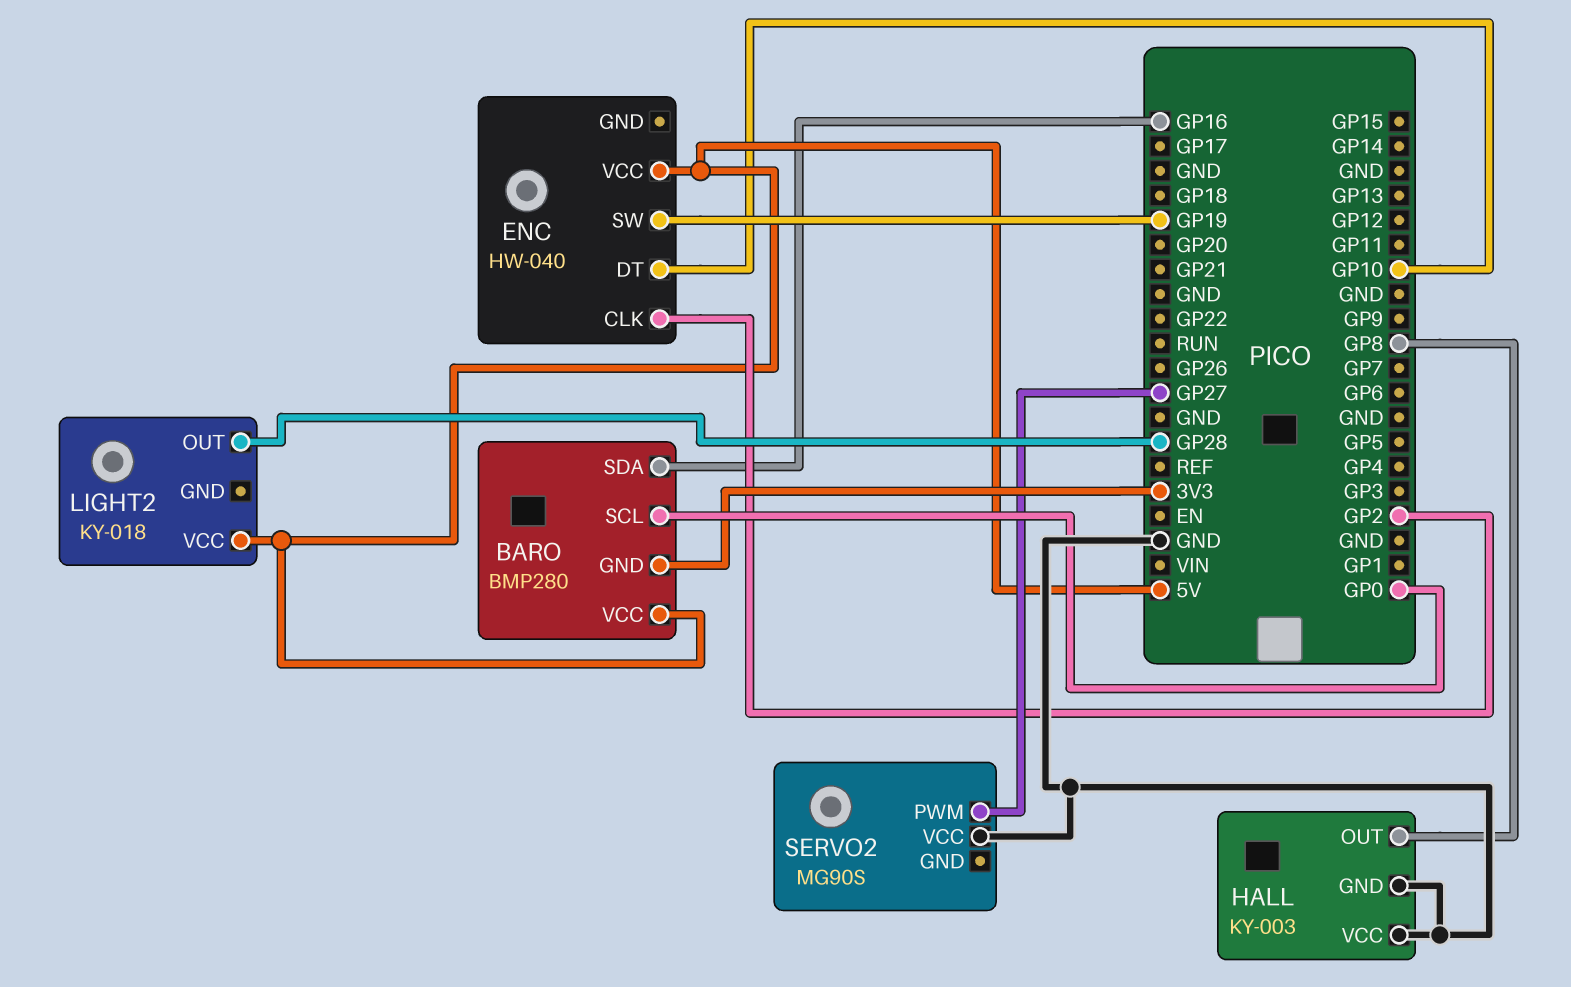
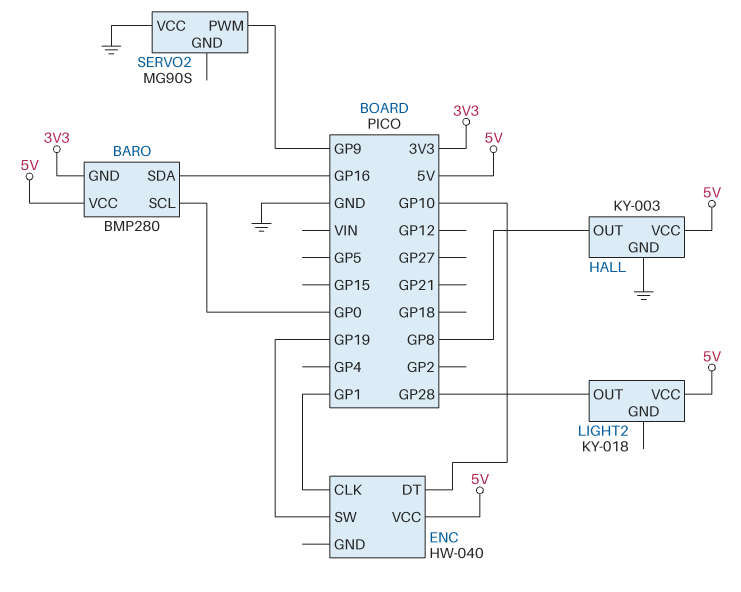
ENC pin CLK: GP2 -> GP1
HALL pin VCC: GND -> 5V
SERVO2 pin PWM: GP27 -> GP9

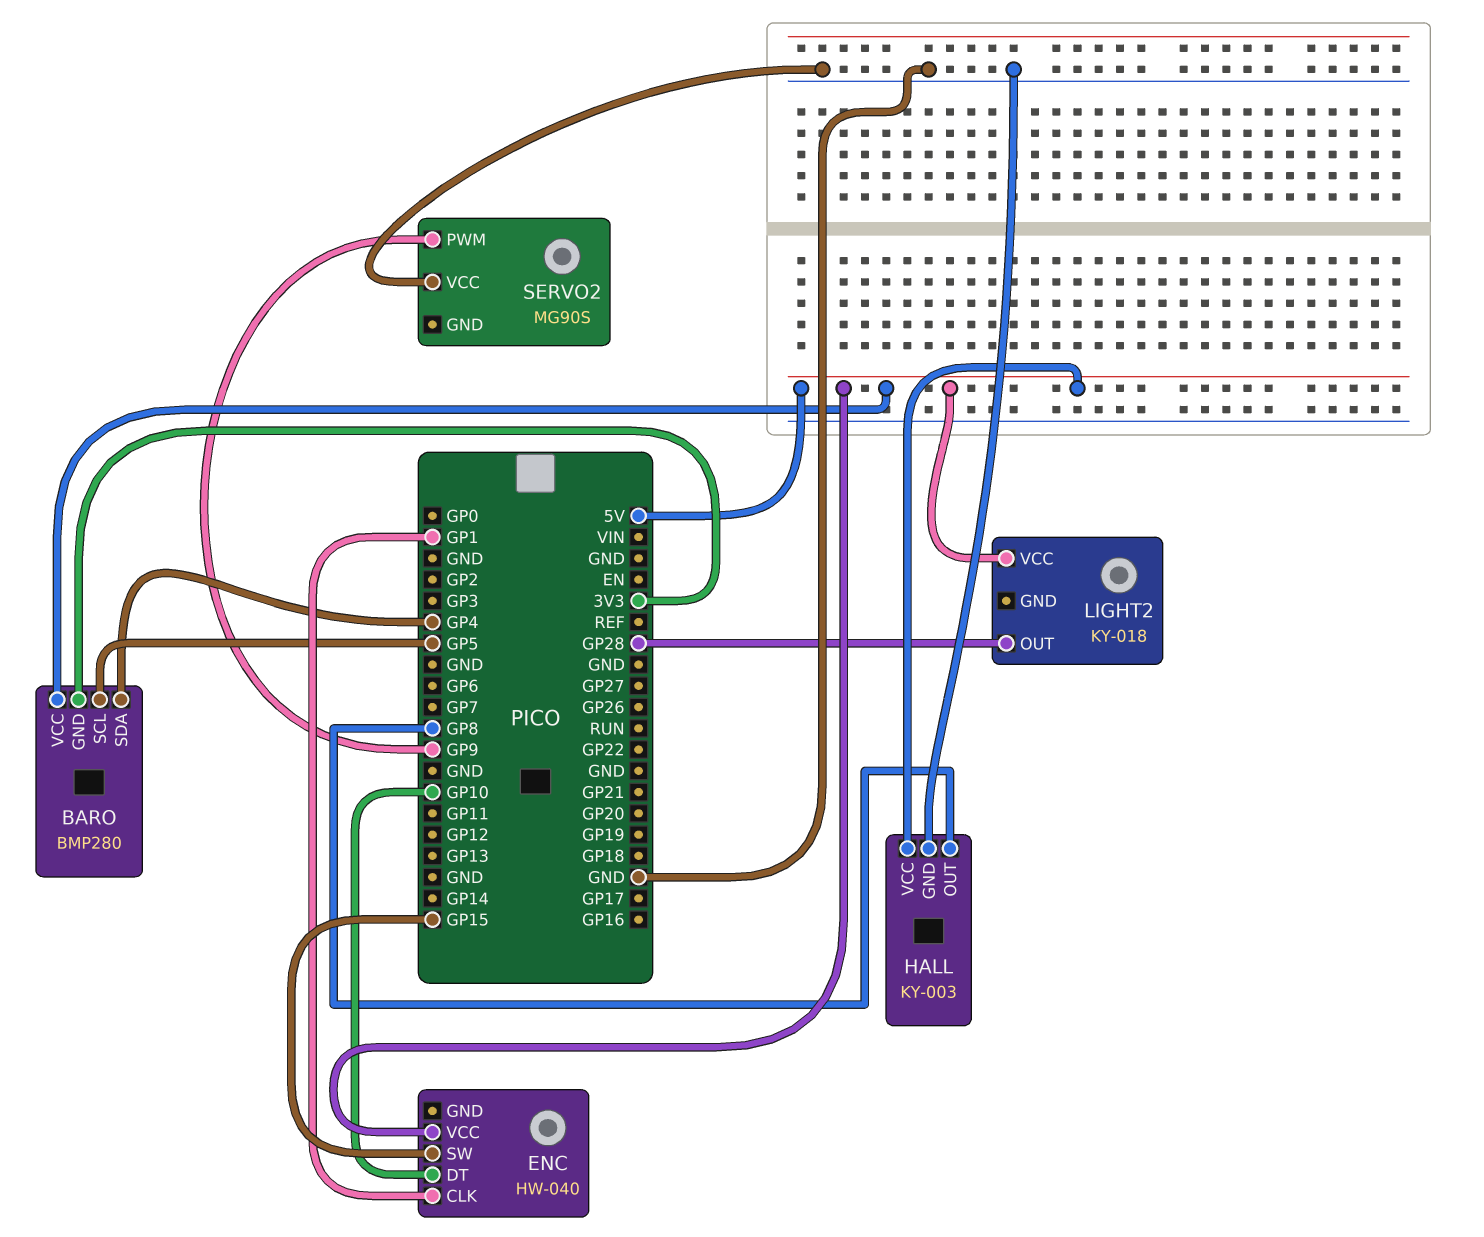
BARO pin SCL: GP0 -> GP5
BARO pin SDA: GP16 -> GP4
ENC pin SW: GP19 -> GP15

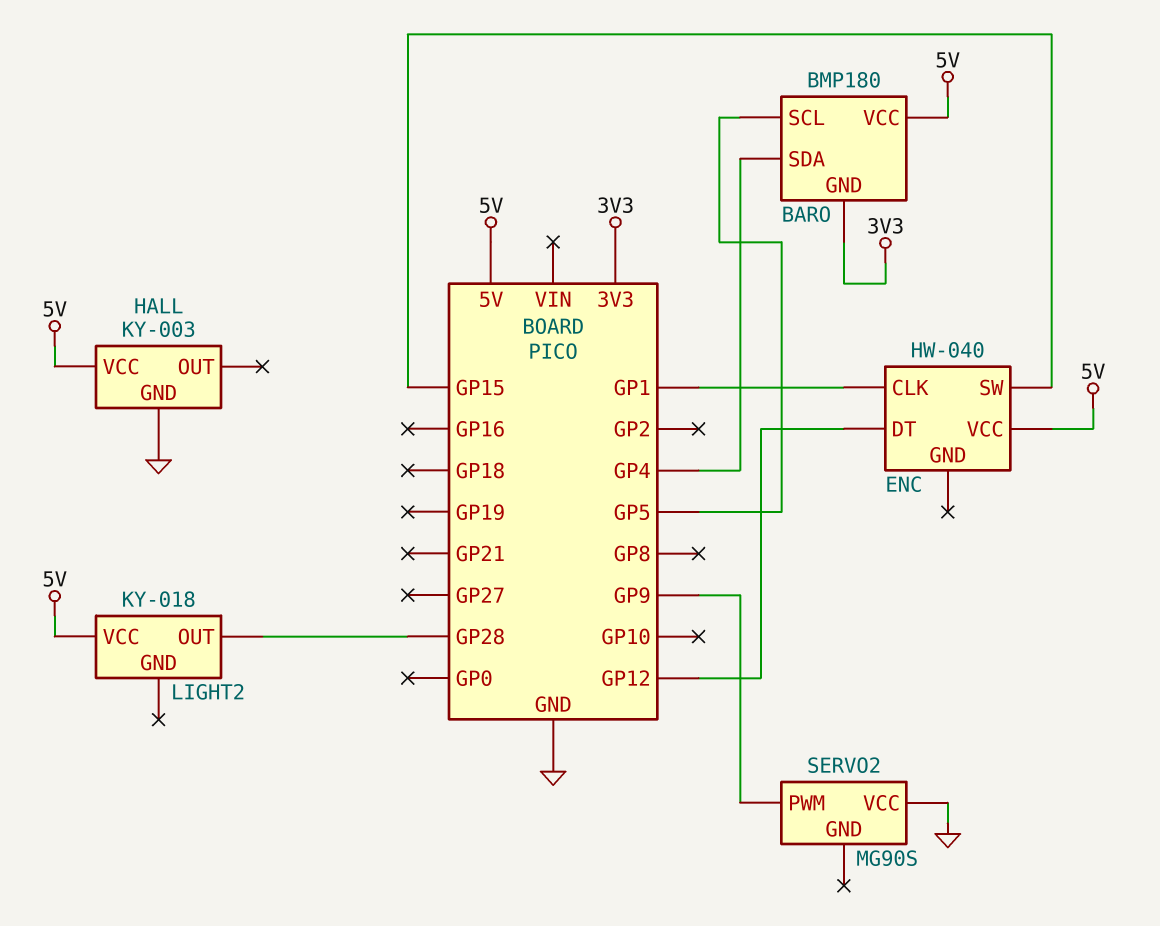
BARO: BMP280 -> BMP180
ENC pin DT: GP10 -> GP12
HALL pin OUT: GP8 -> none

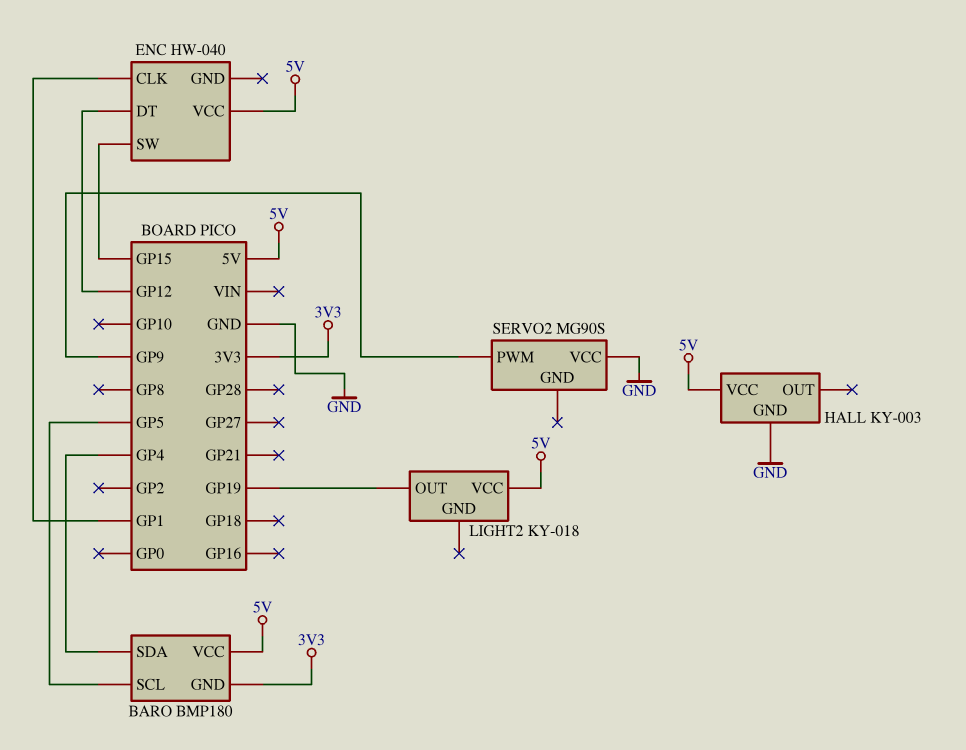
LIGHT2 pin OUT: GP28 -> GP19

